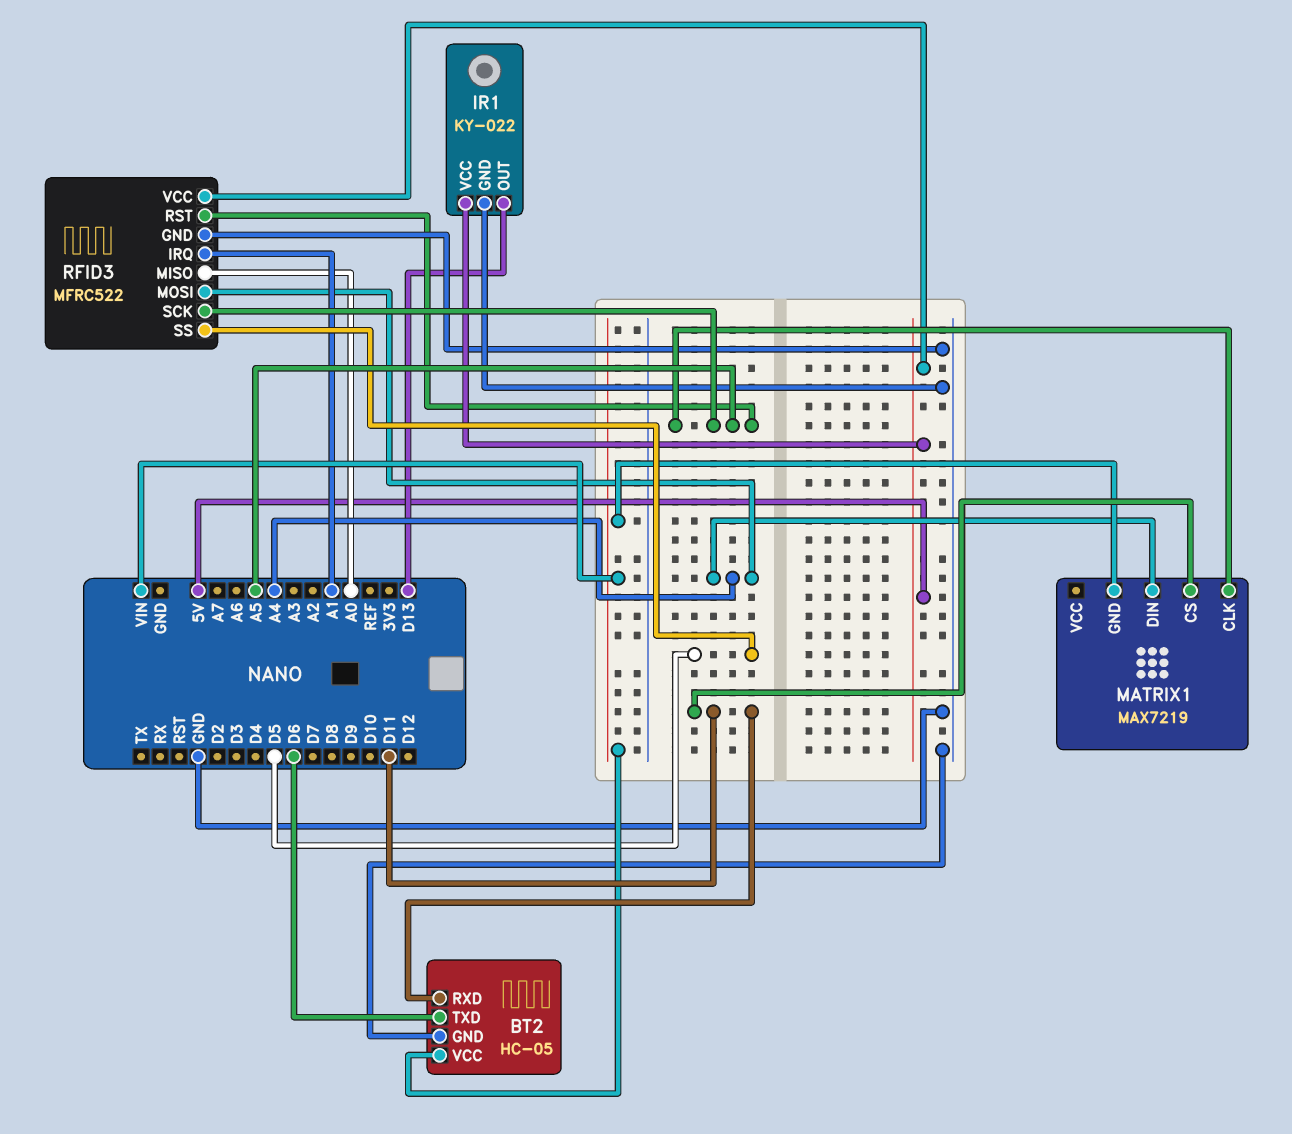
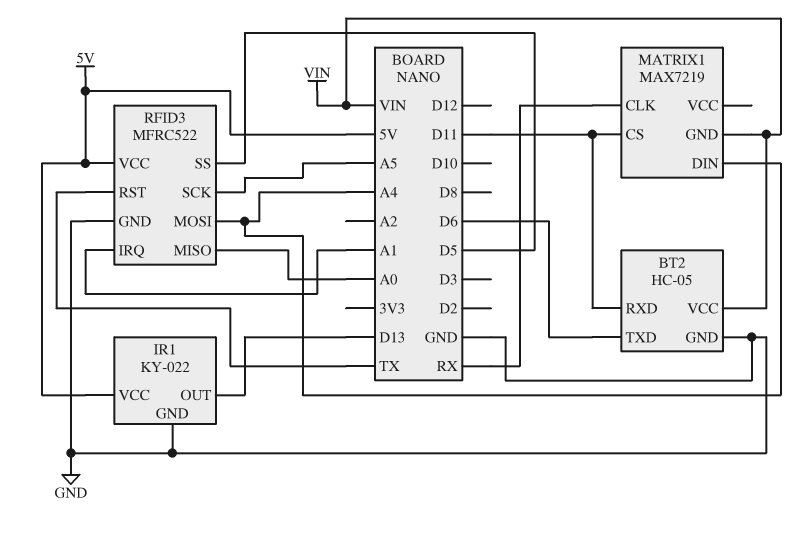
MATRIX1 pin CLK: A5 -> RX
RFID3 pin RST: A5 -> TX

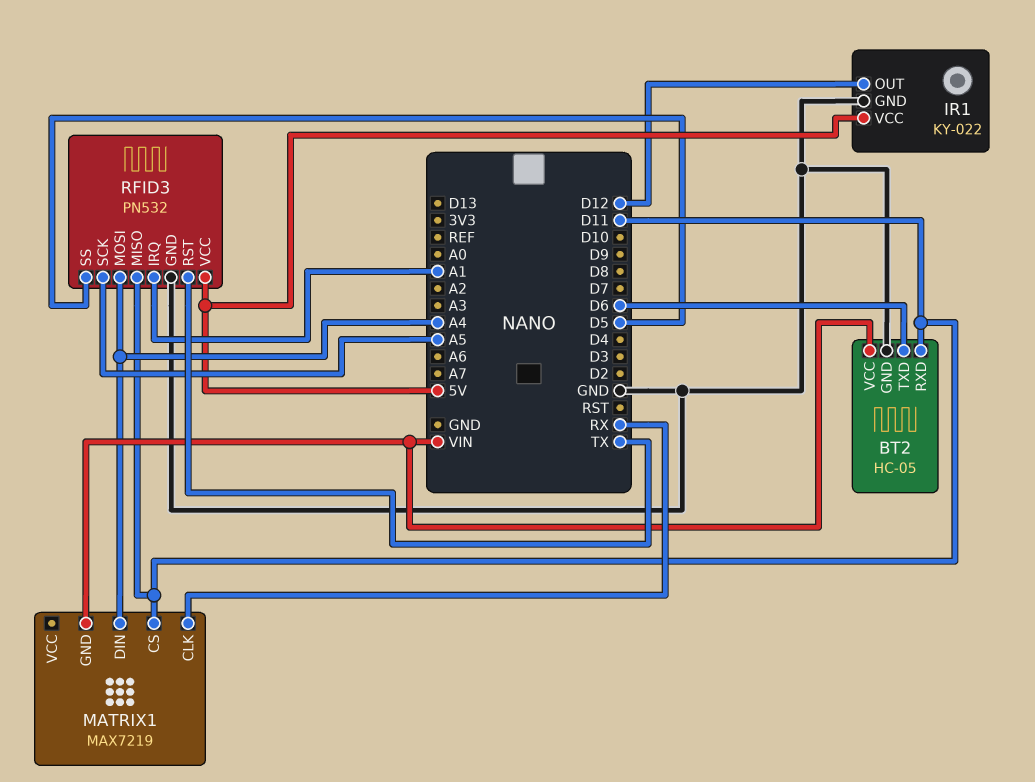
IR1 pin OUT: D13 -> D12
RFID3: MFRC522 -> PN532
RFID3 pin MISO: A0 -> D11

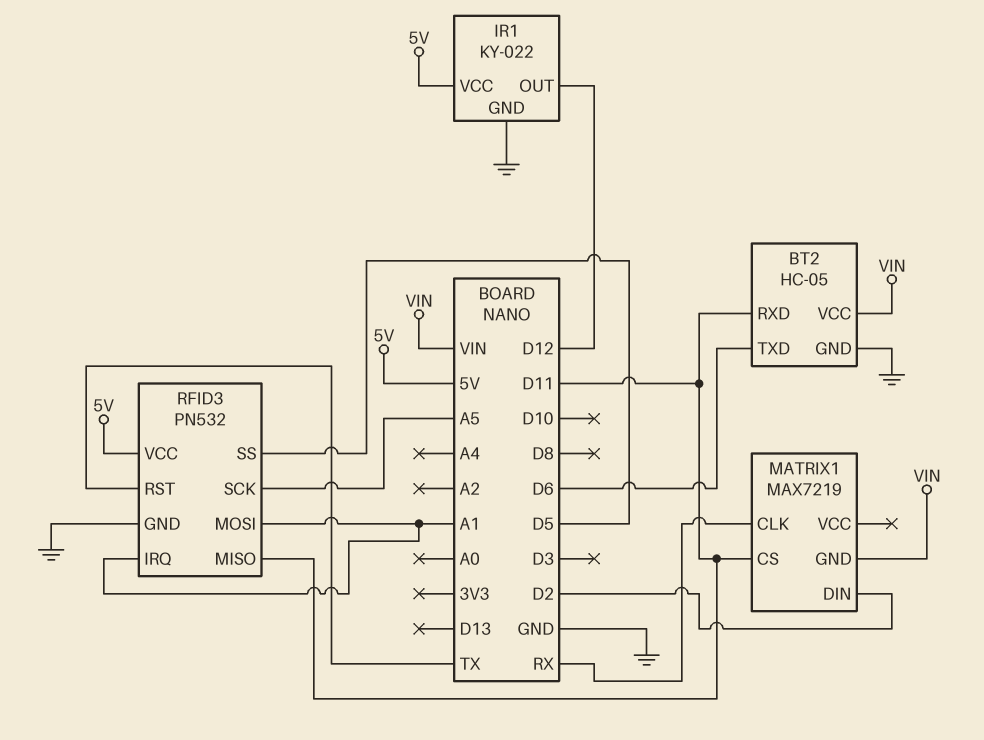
MATRIX1 pin DIN: A4 -> D2
RFID3 pin MOSI: A4 -> A1

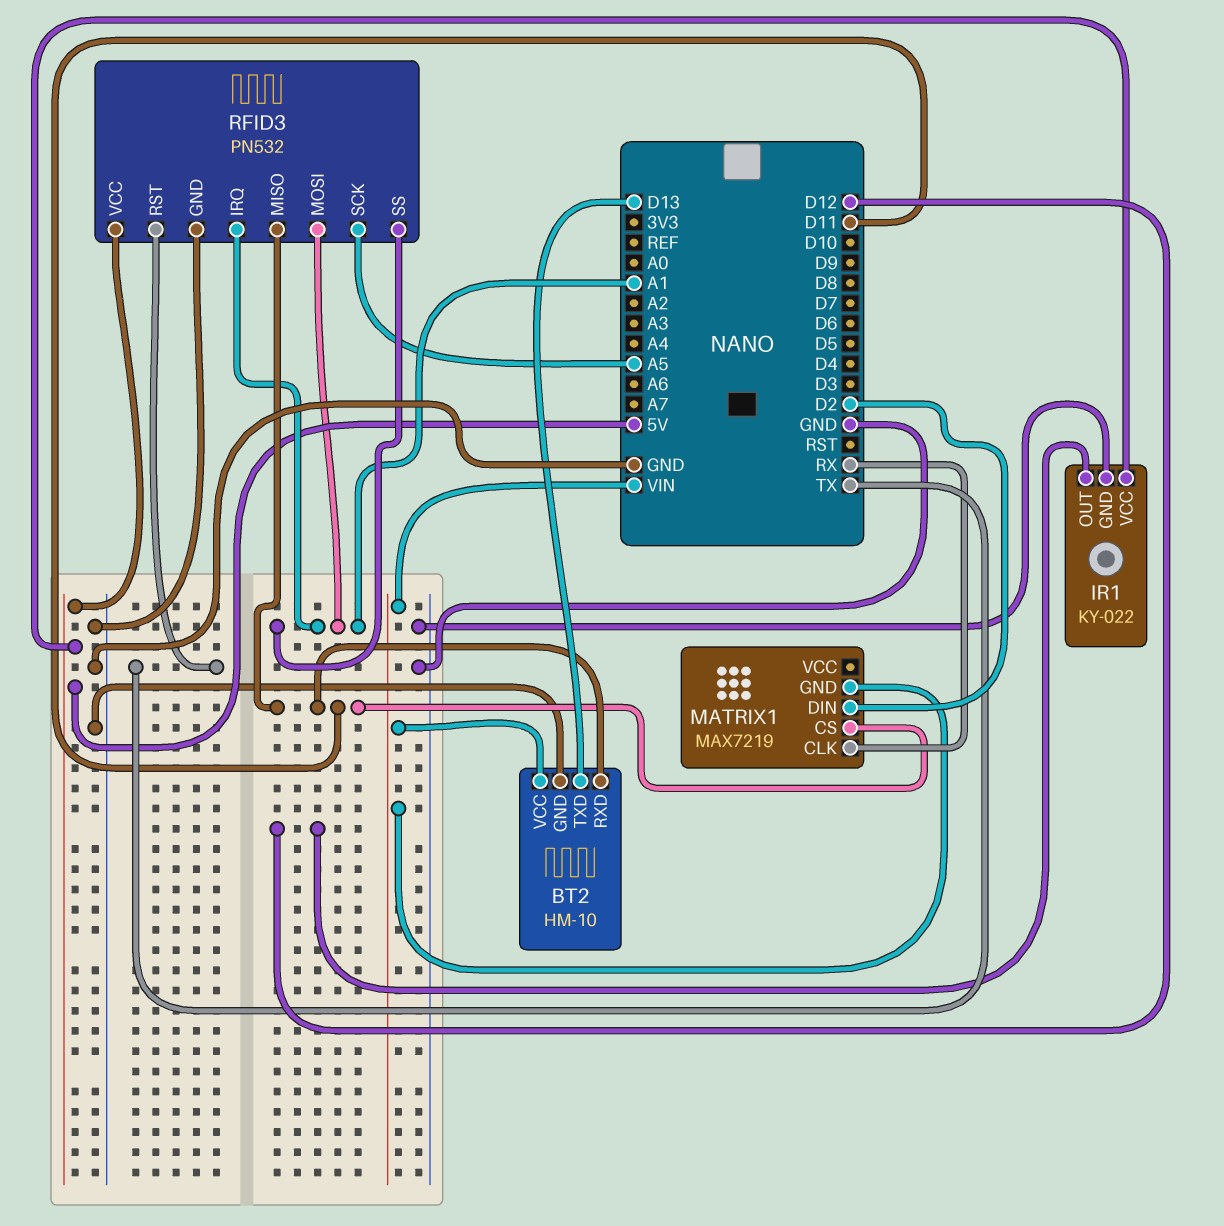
BT2: HC-05 -> HM-10
BT2 pin TXD: D6 -> D13
RFID3 pin SS: D5 -> A1

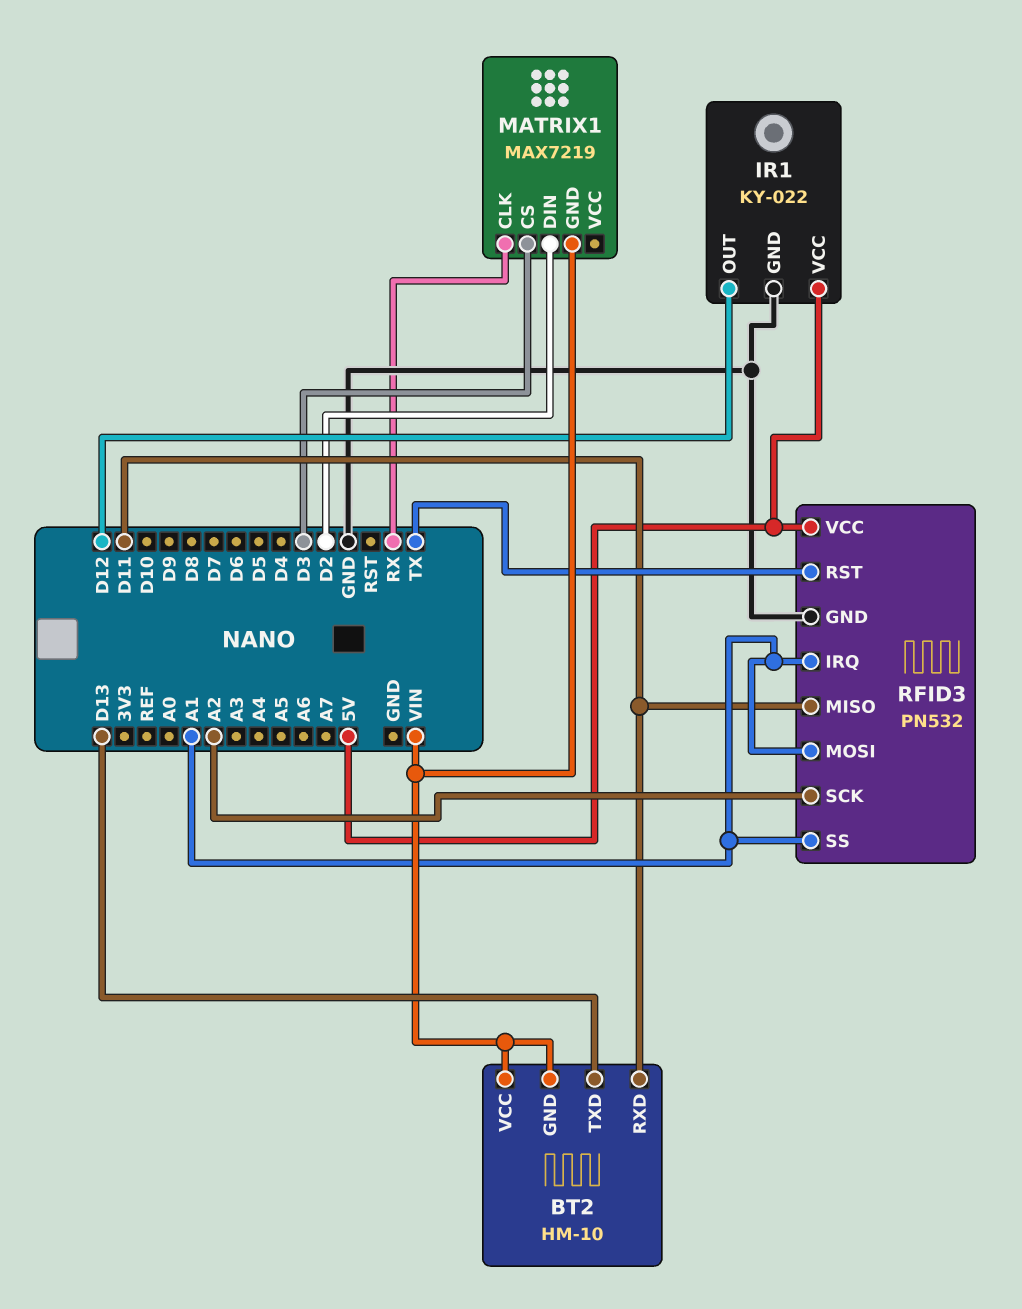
BT2 pin GND: GND -> VIN
MATRIX1 pin CS: D11 -> D3
RFID3 pin SCK: A5 -> A2

